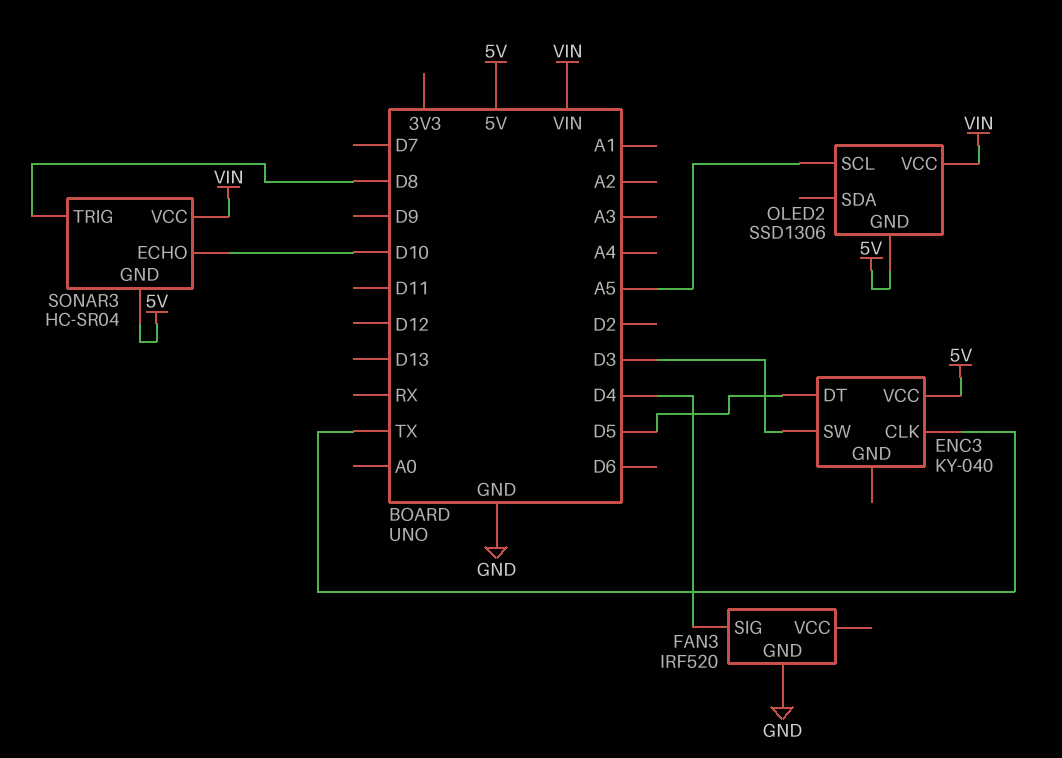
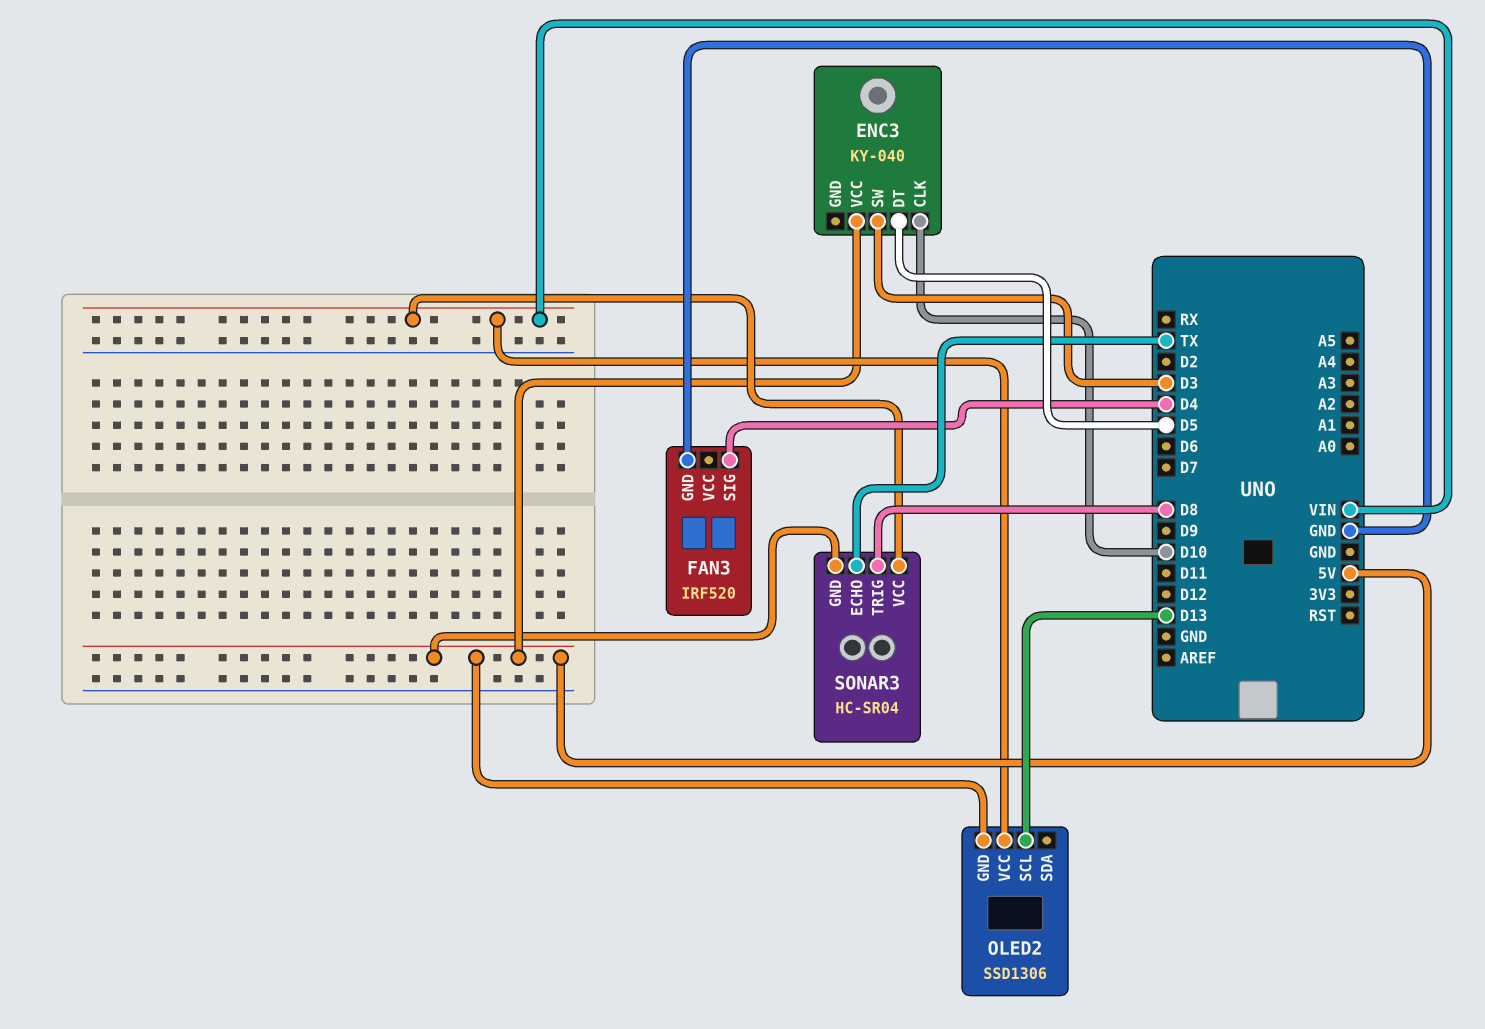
ENC3 pin CLK: TX -> D10
OLED2 pin SCL: A5 -> D13
SONAR3 pin ECHO: D10 -> TX

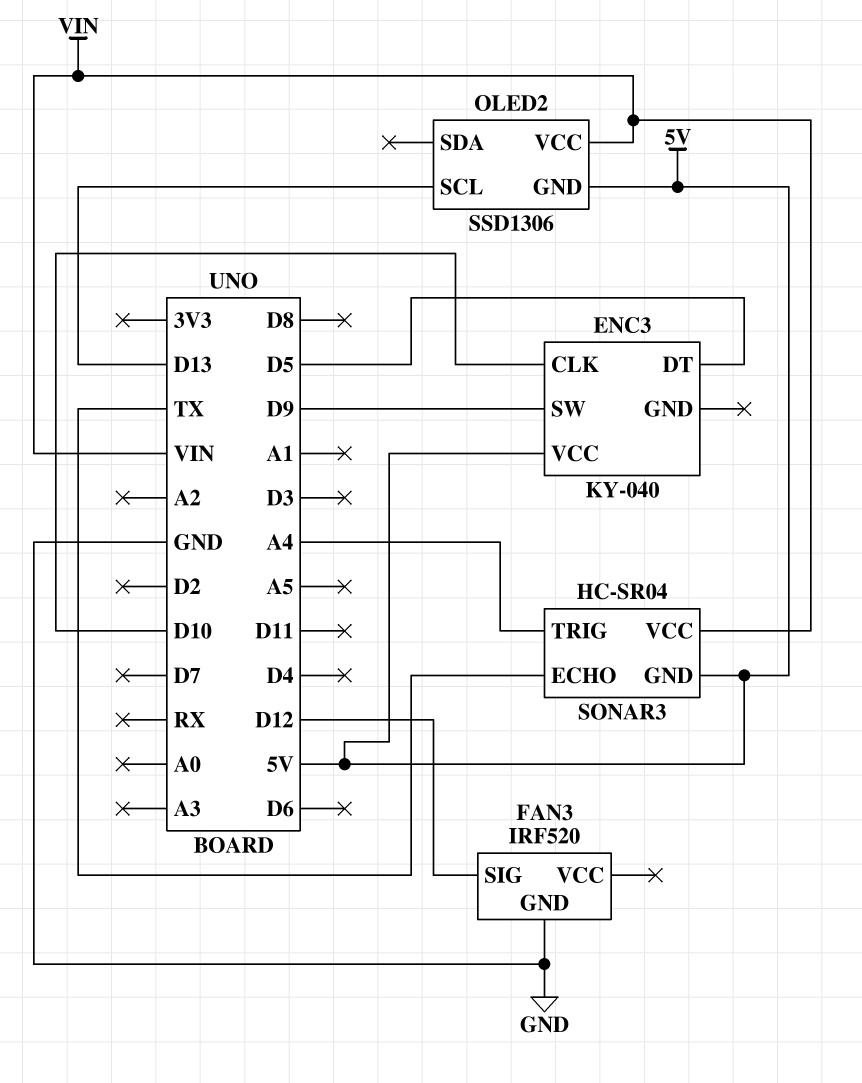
ENC3 pin SW: D3 -> D9
FAN3 pin SIG: D4 -> D12
SONAR3 pin TRIG: D8 -> A4

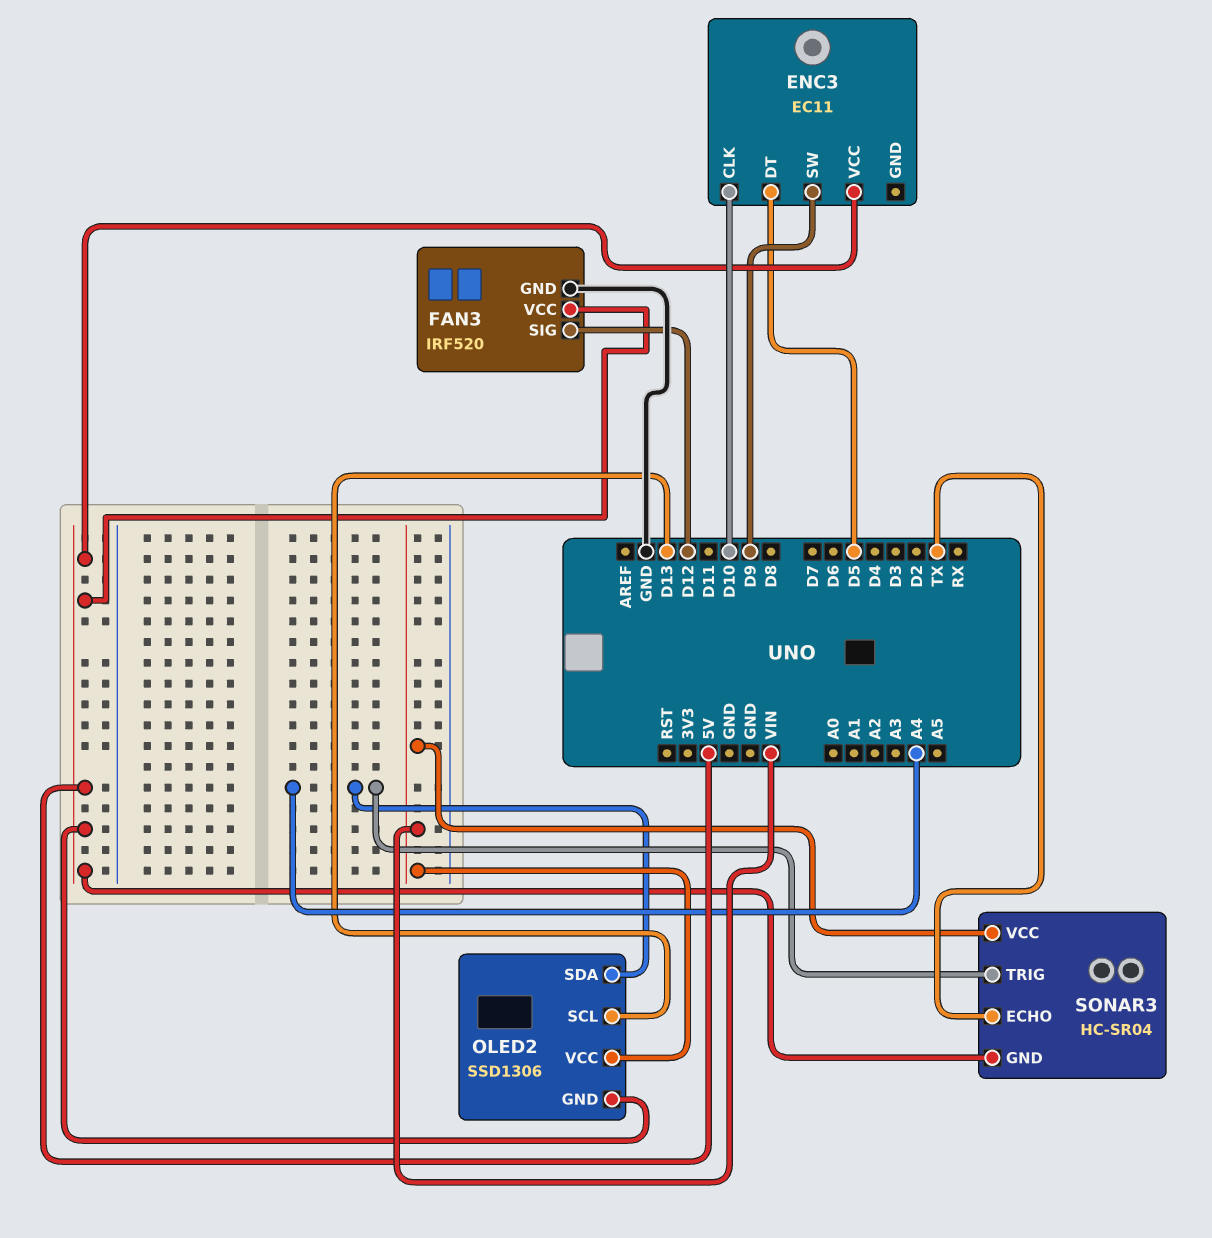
ENC3: KY-040 -> EC11
FAN3 pin VCC: none -> 5V
OLED2 pin SDA: none -> A4

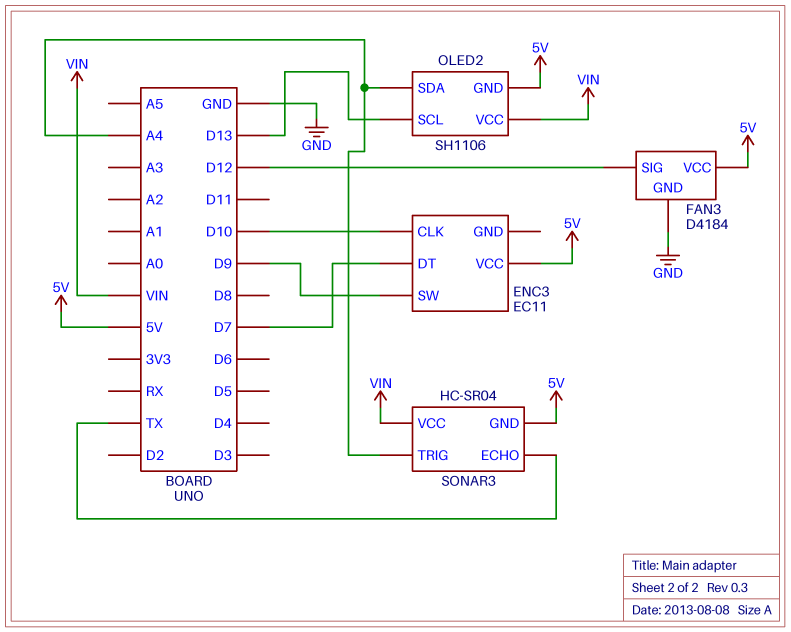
ENC3 pin DT: D5 -> D7
FAN3: IRF520 -> D4184
OLED2: SSD1306 -> SH1106

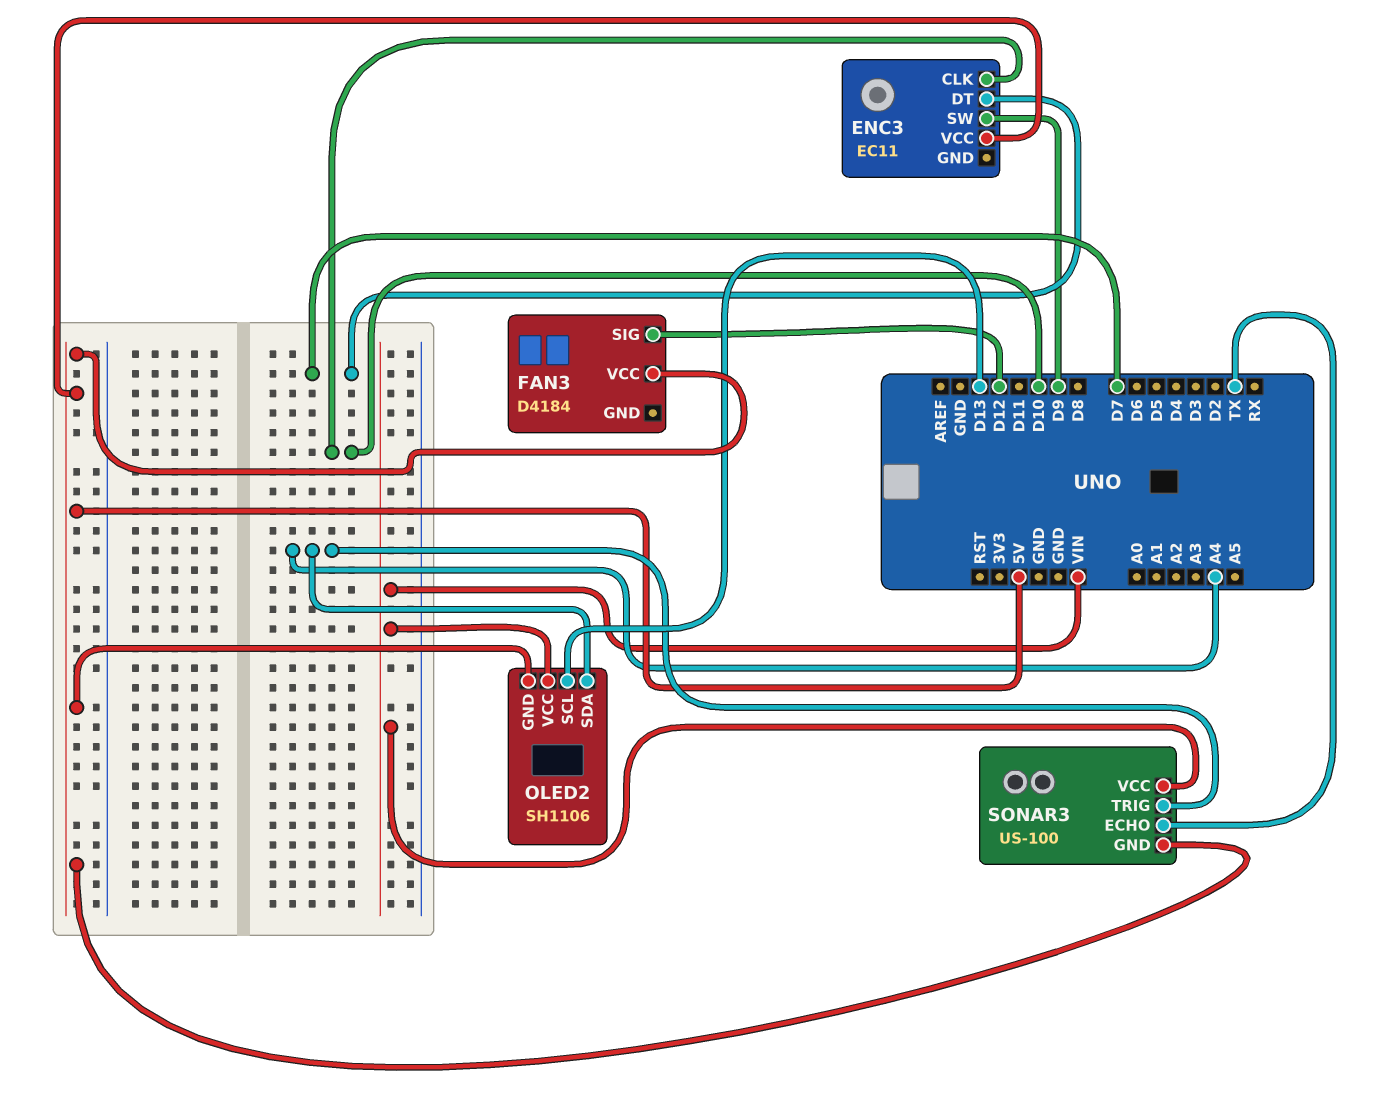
FAN3 pin GND: GND -> none
SONAR3: HC-SR04 -> US-100

